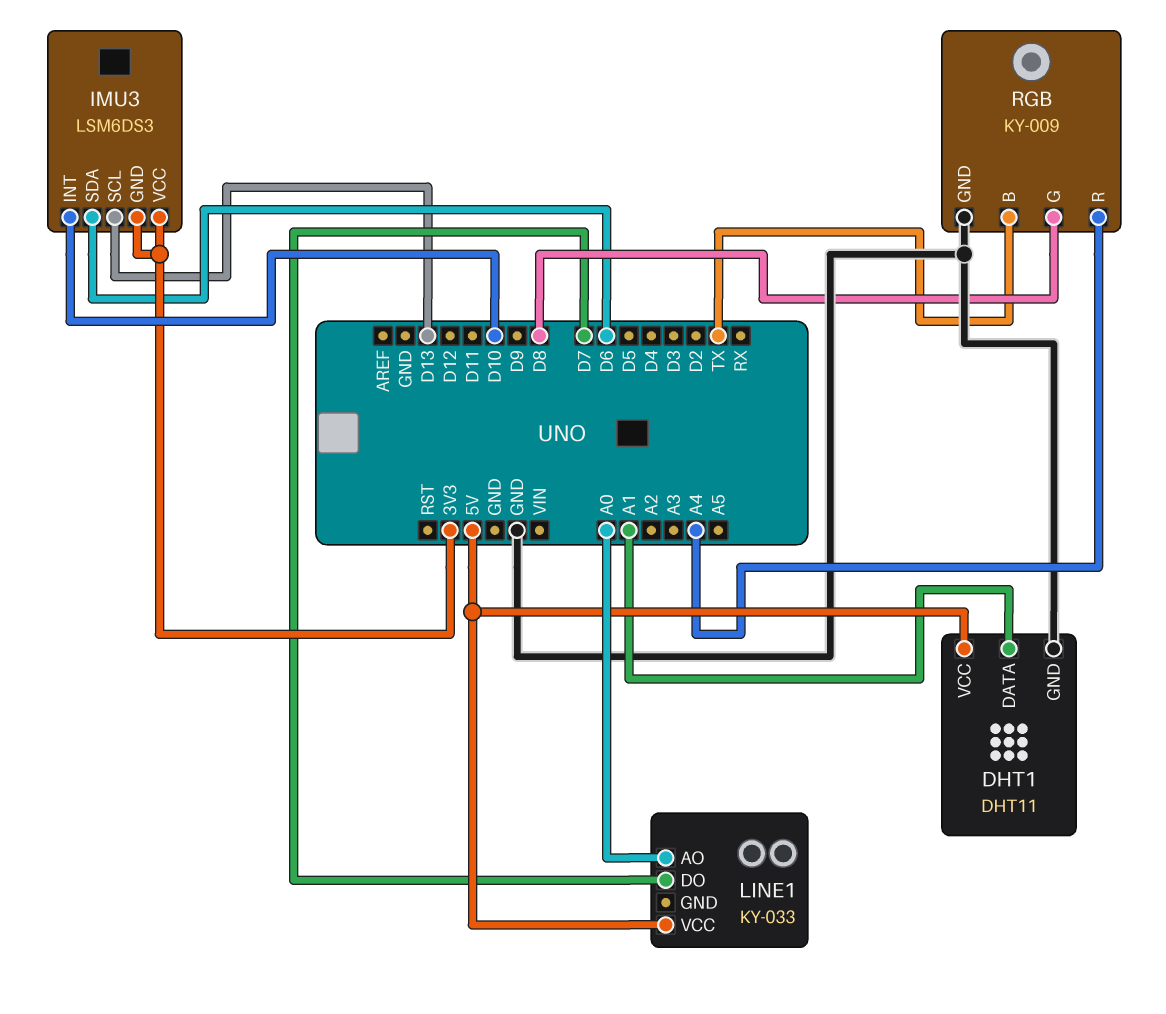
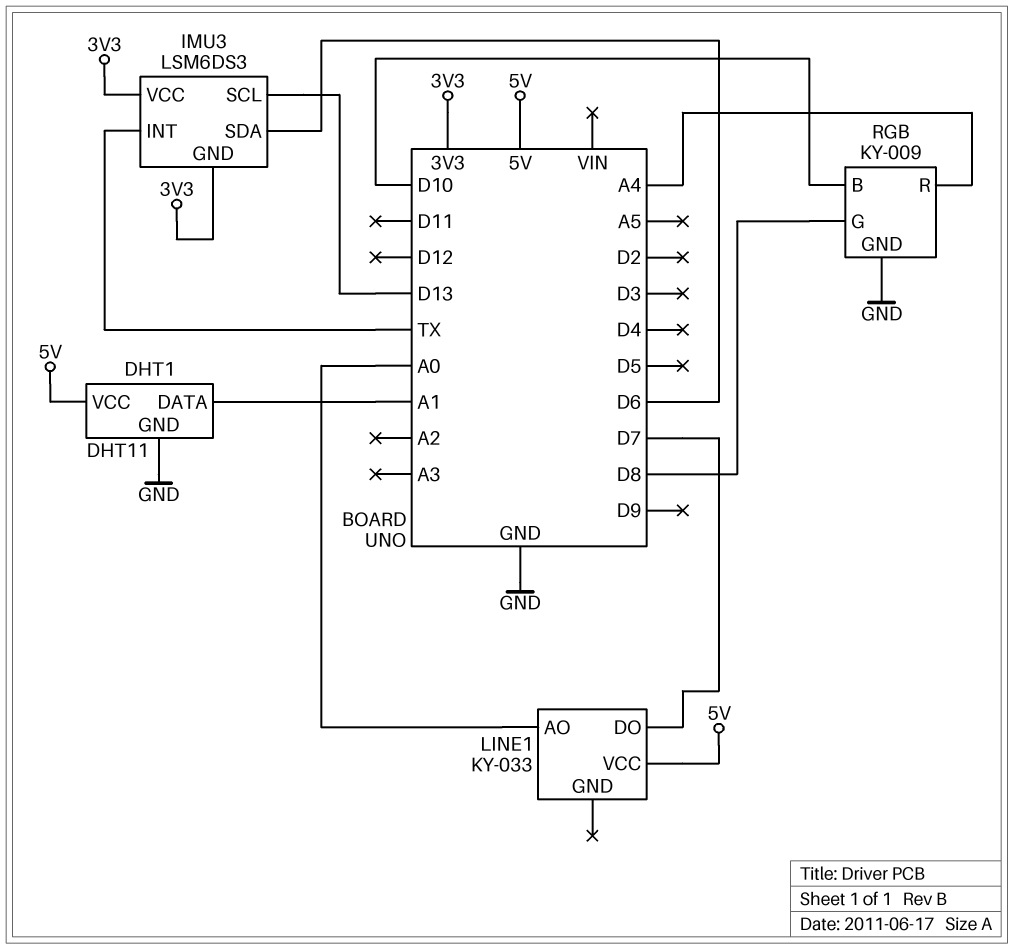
IMU3 pin INT: D10 -> TX
RGB pin B: TX -> D10

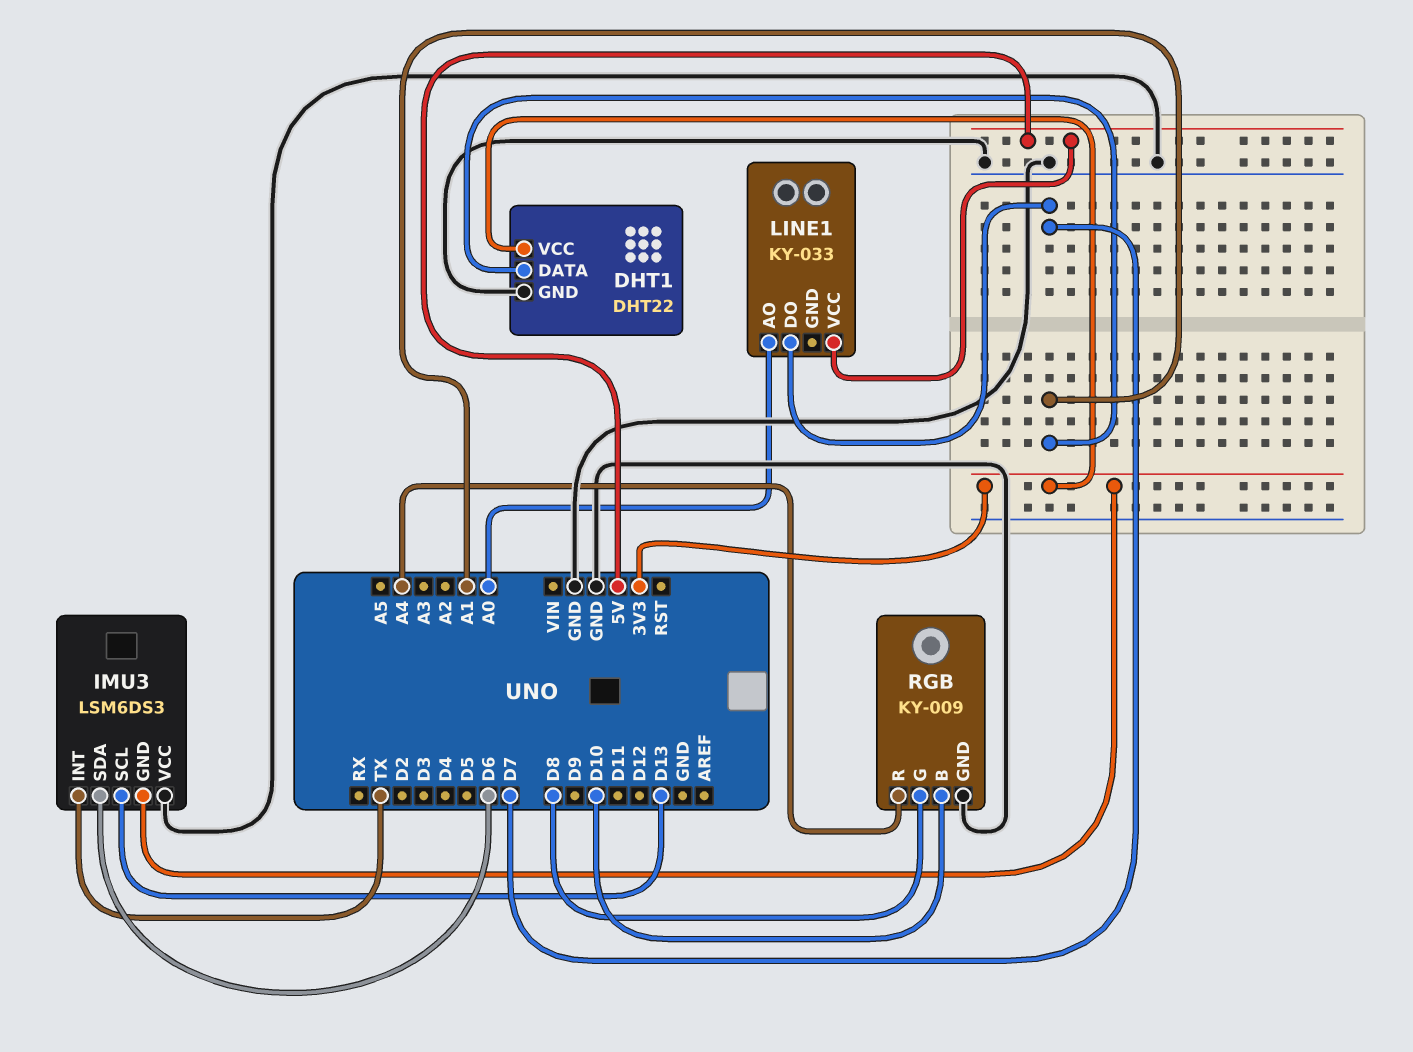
DHT1: DHT11 -> DHT22
DHT1 pin VCC: 5V -> 3V3
IMU3 pin VCC: 3V3 -> GND

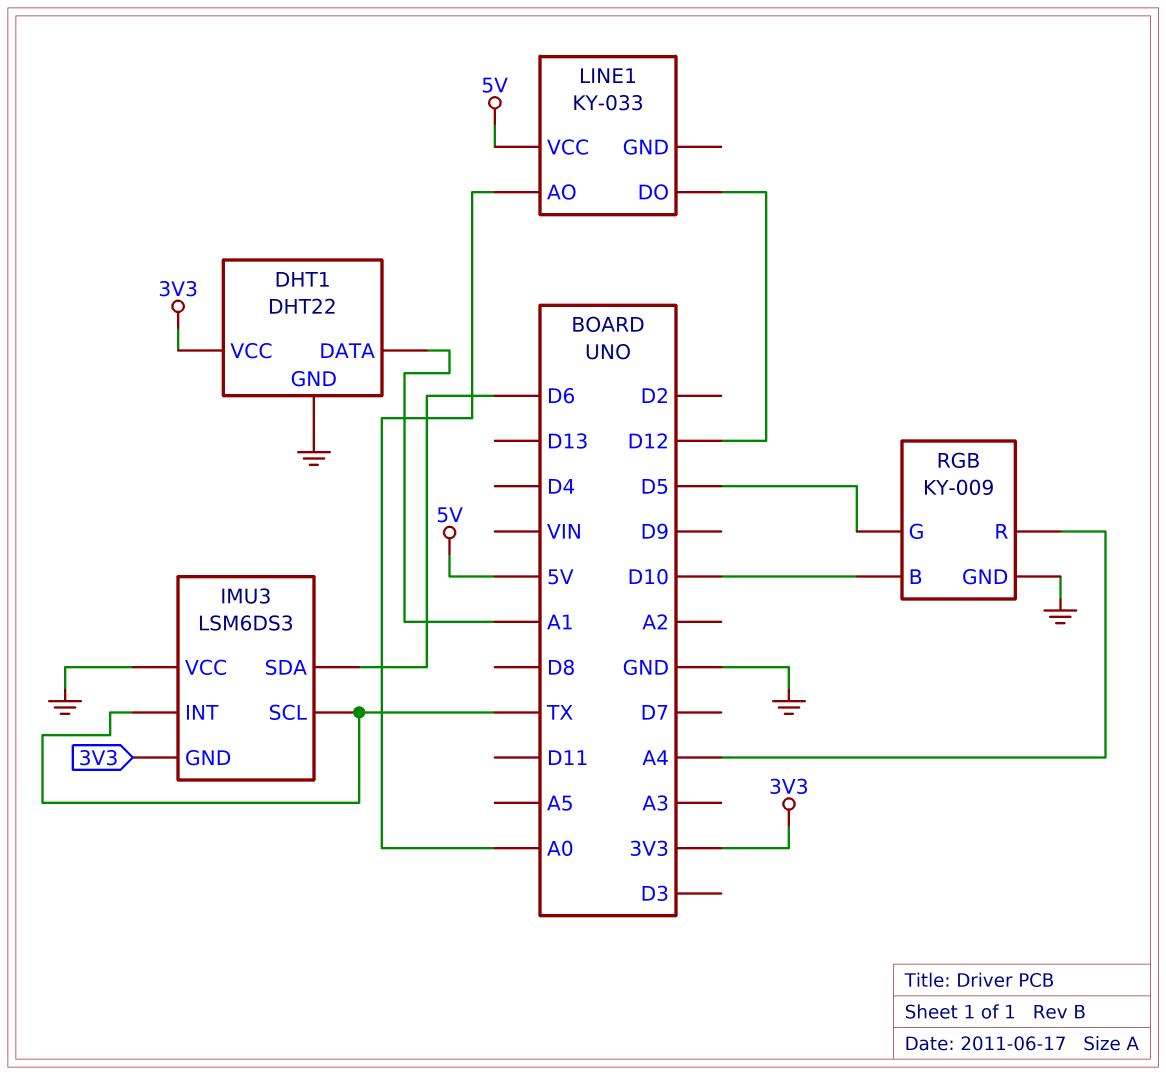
IMU3 pin SCL: D13 -> TX
LINE1 pin DO: D7 -> D12
RGB pin G: D8 -> D5

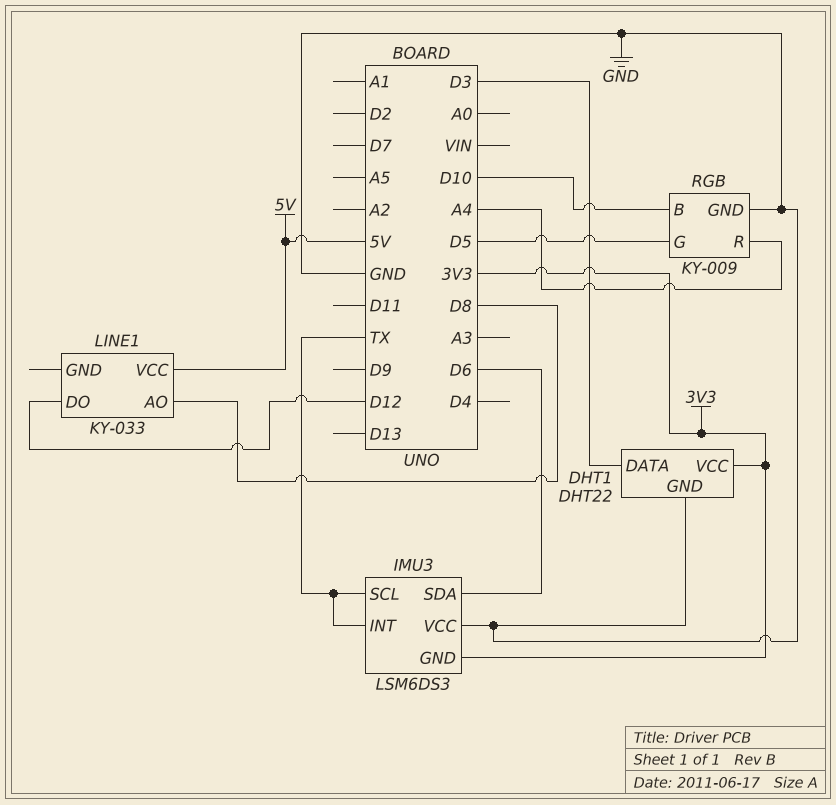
DHT1 pin DATA: A1 -> D3
LINE1 pin AO: A0 -> D8

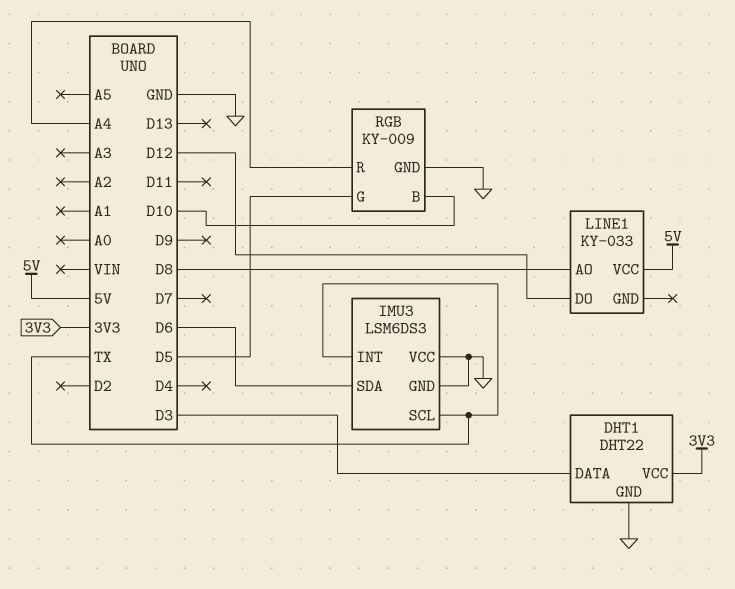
IMU3 pin GND: 3V3 -> GND

